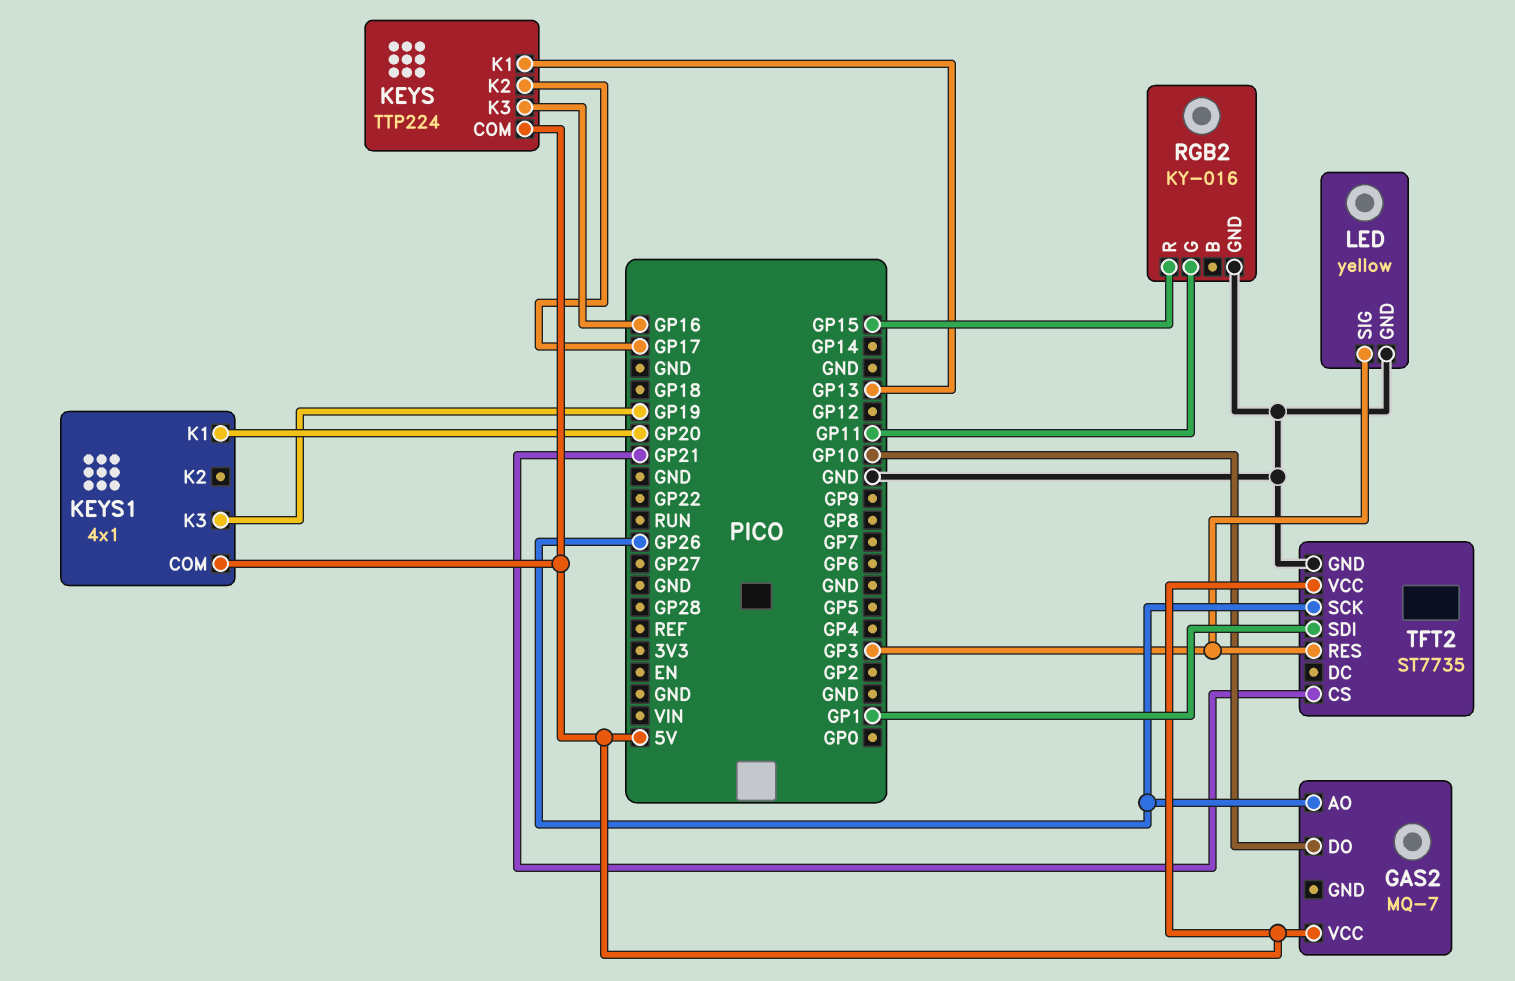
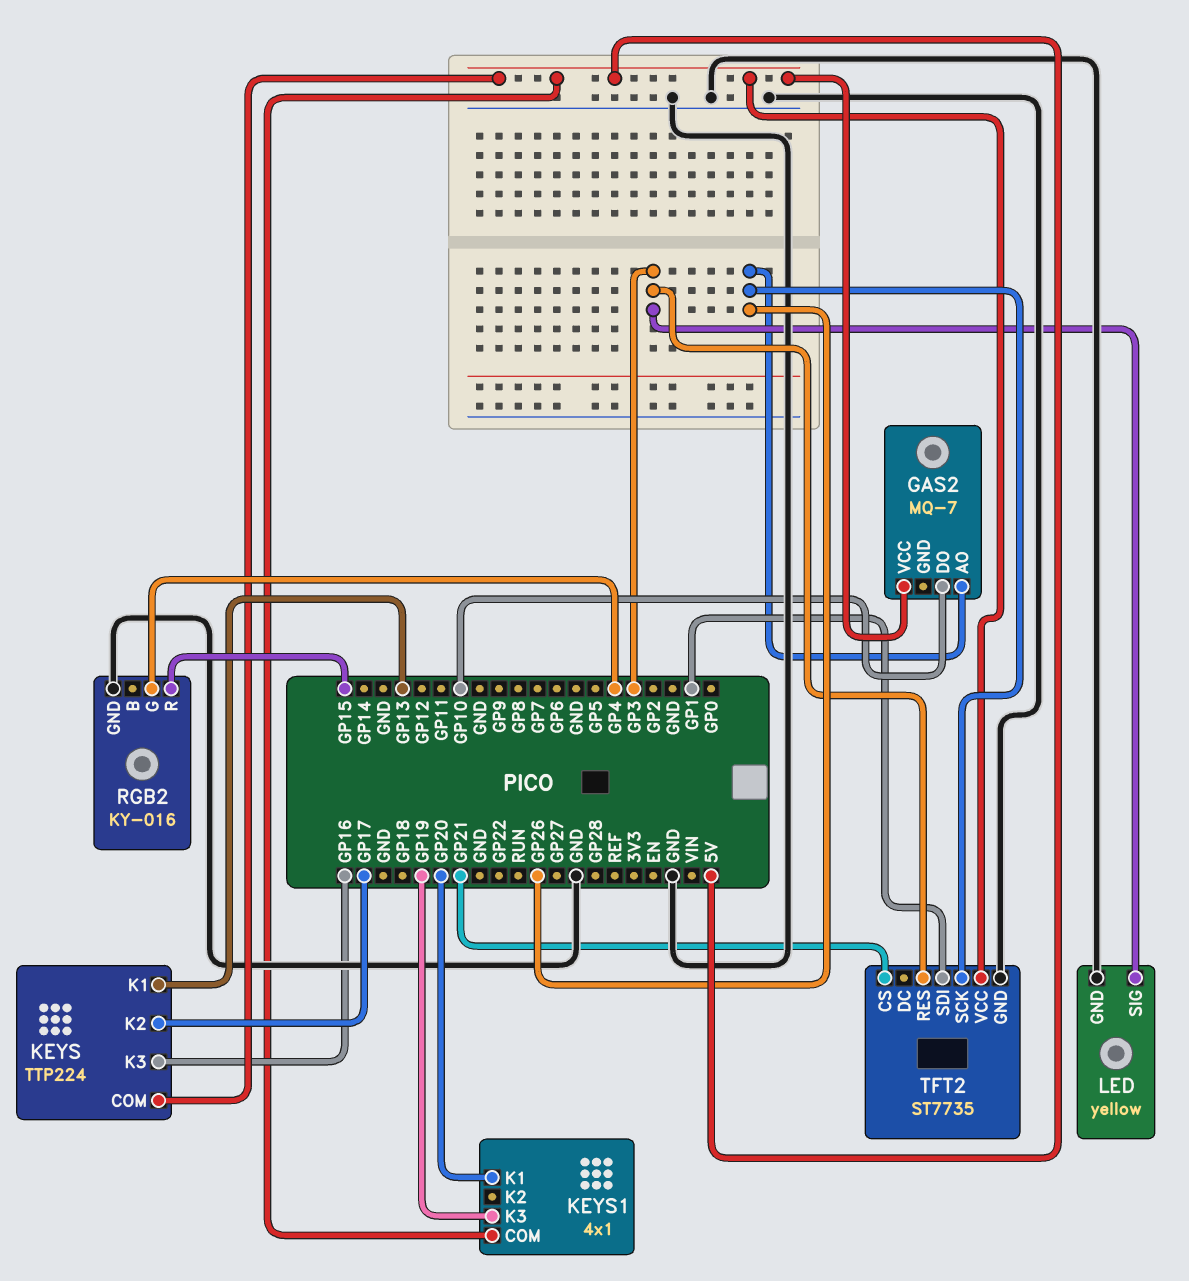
RGB2 pin G: GP11 -> GP4

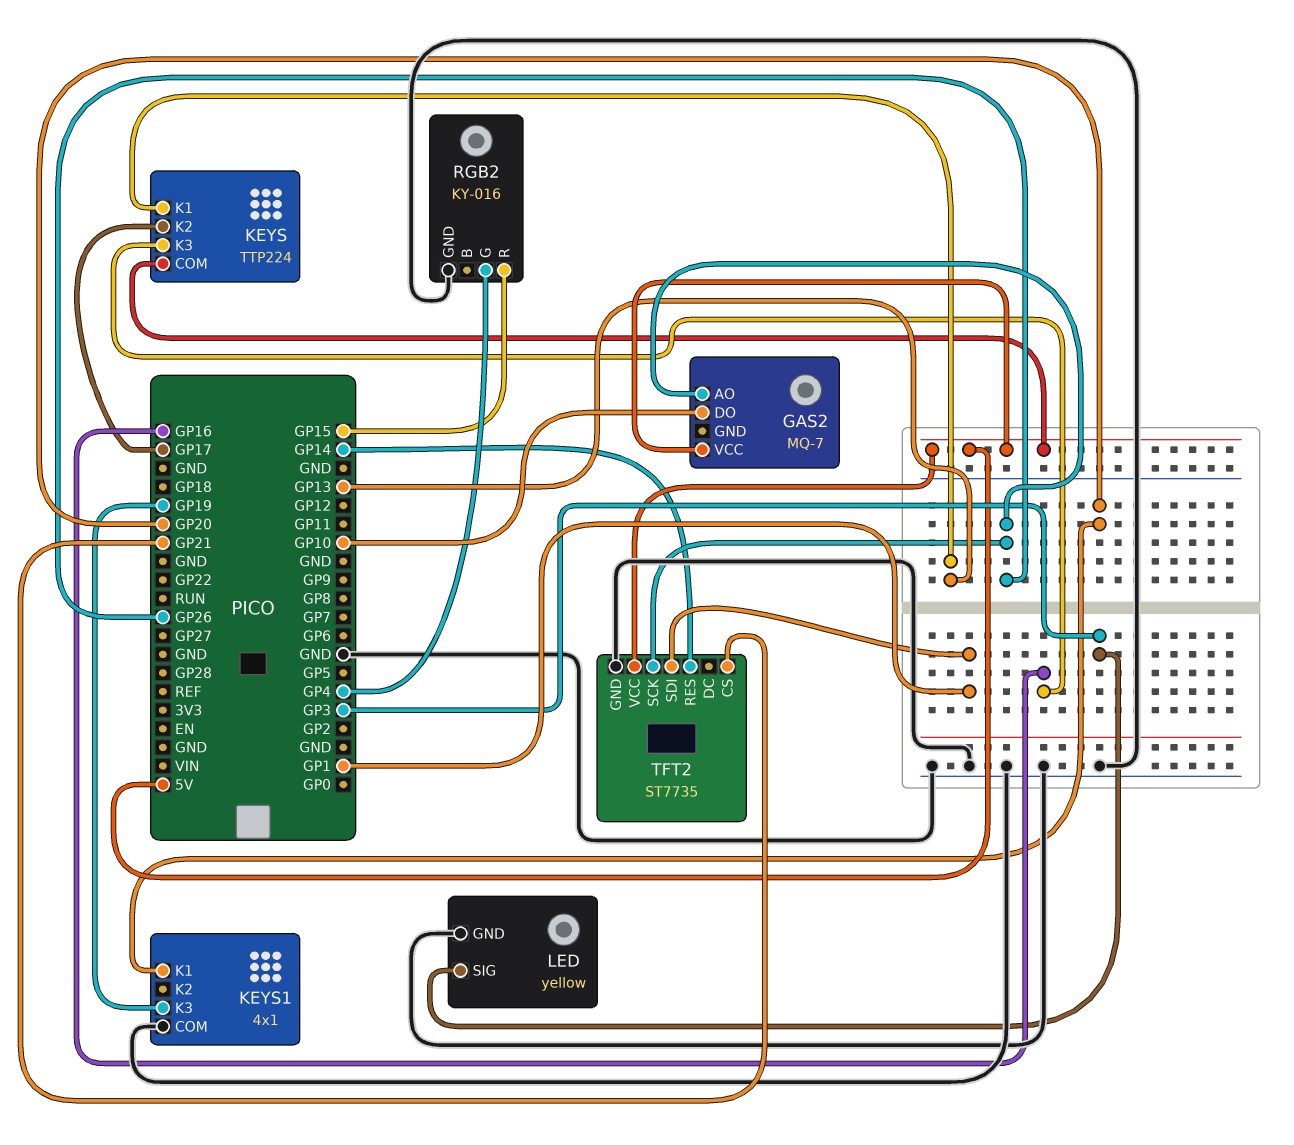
KEYS1 pin COM: 5V -> GND
TFT2 pin RES: GP3 -> GP14

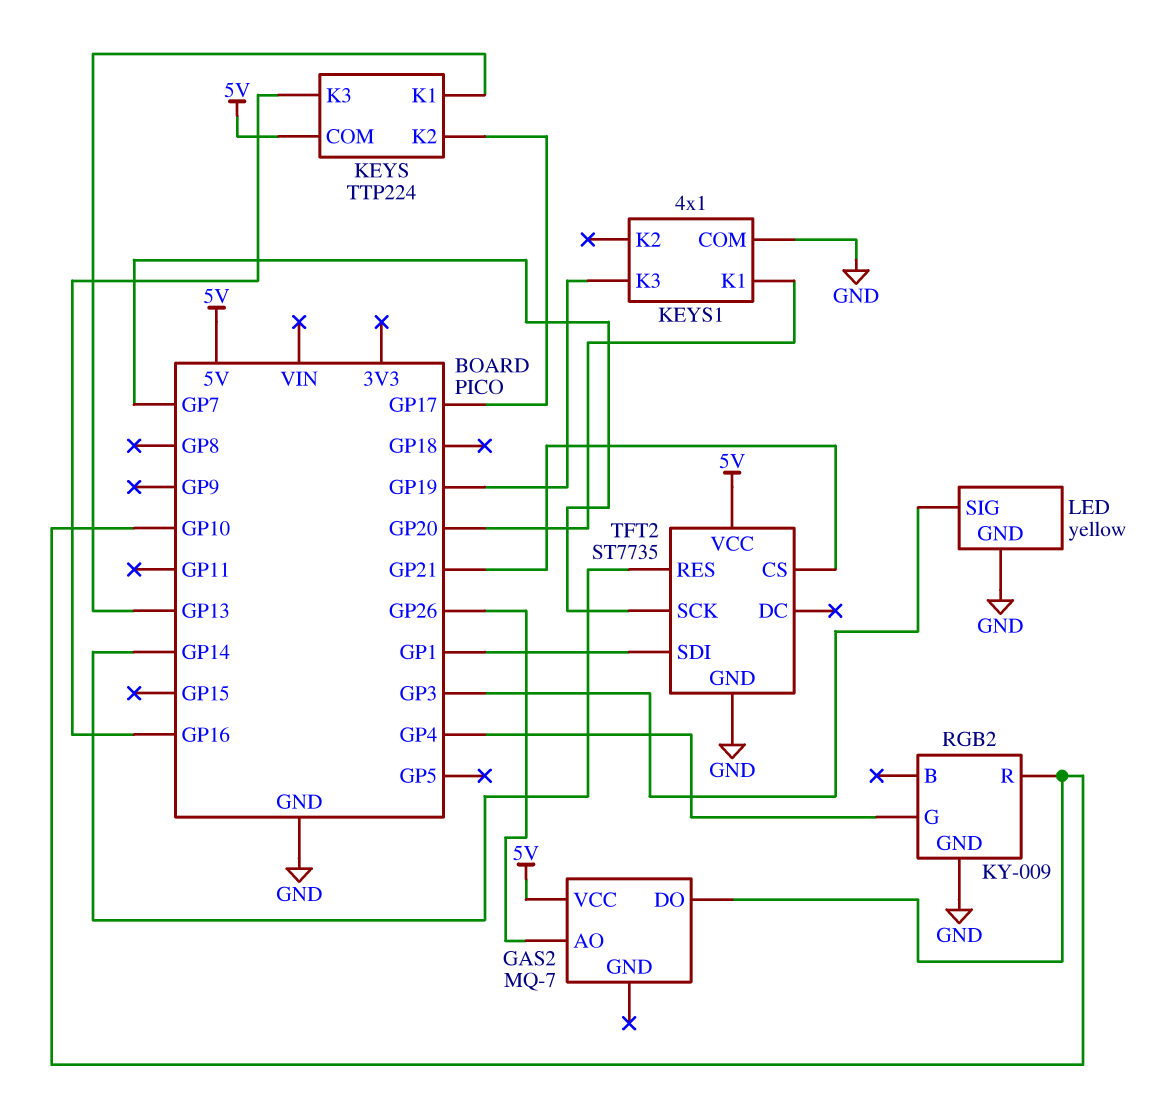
RGB2: KY-016 -> KY-009
RGB2 pin R: GP15 -> GP10
TFT2 pin SCK: GP26 -> GP7

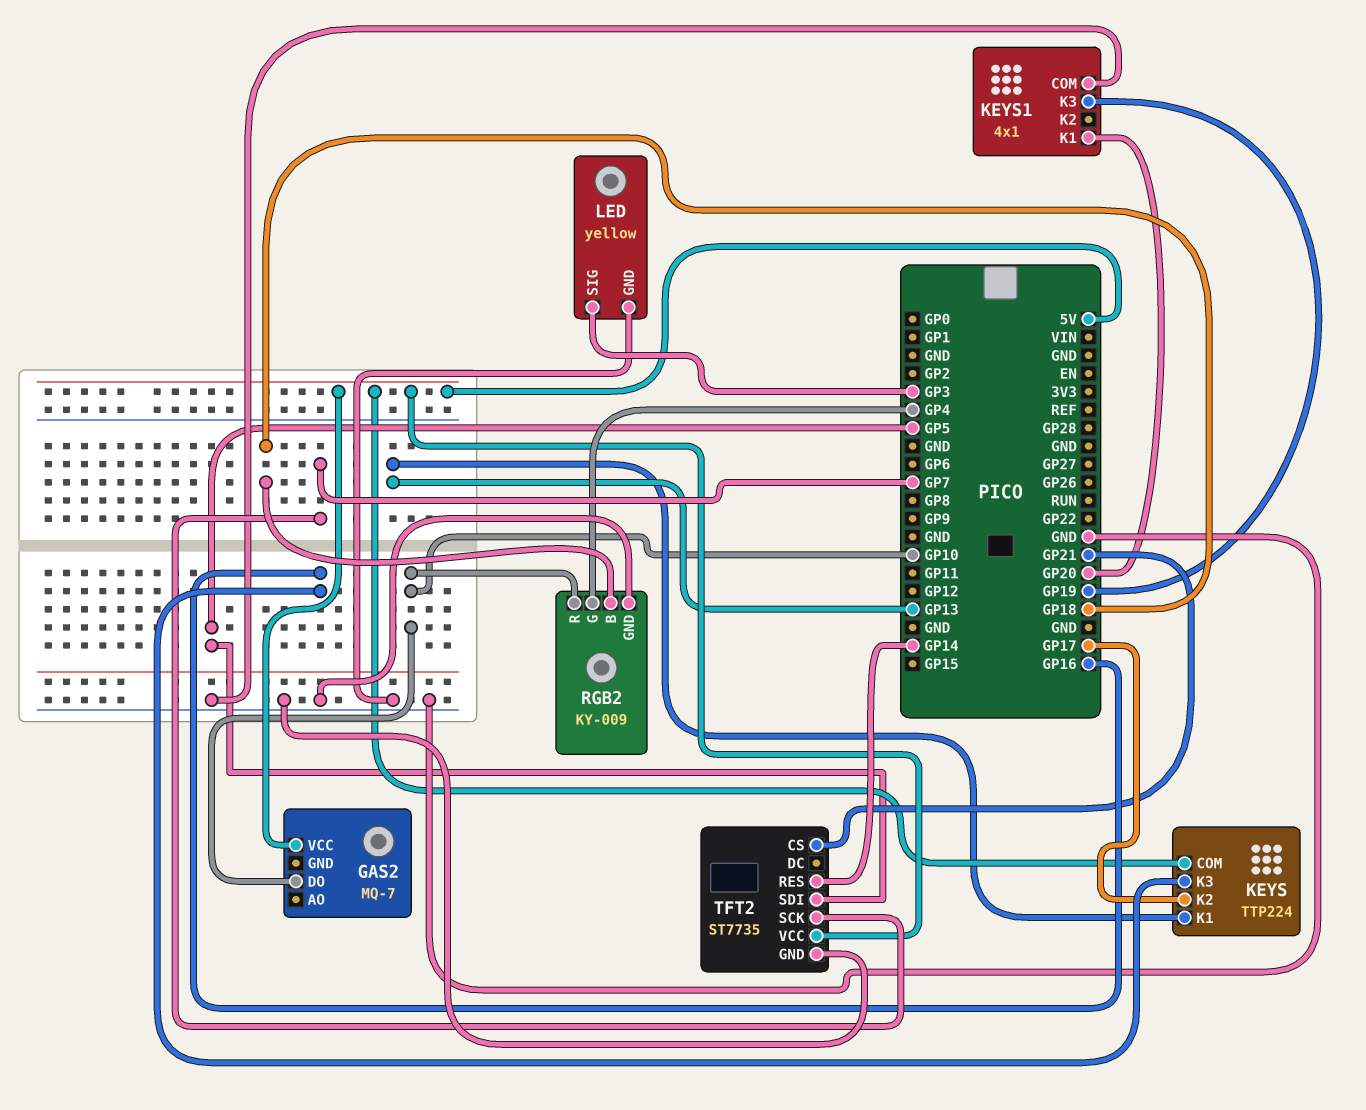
GAS2 pin AO: GP26 -> none
RGB2 pin B: none -> GP18
TFT2 pin SDI: GP1 -> GP5

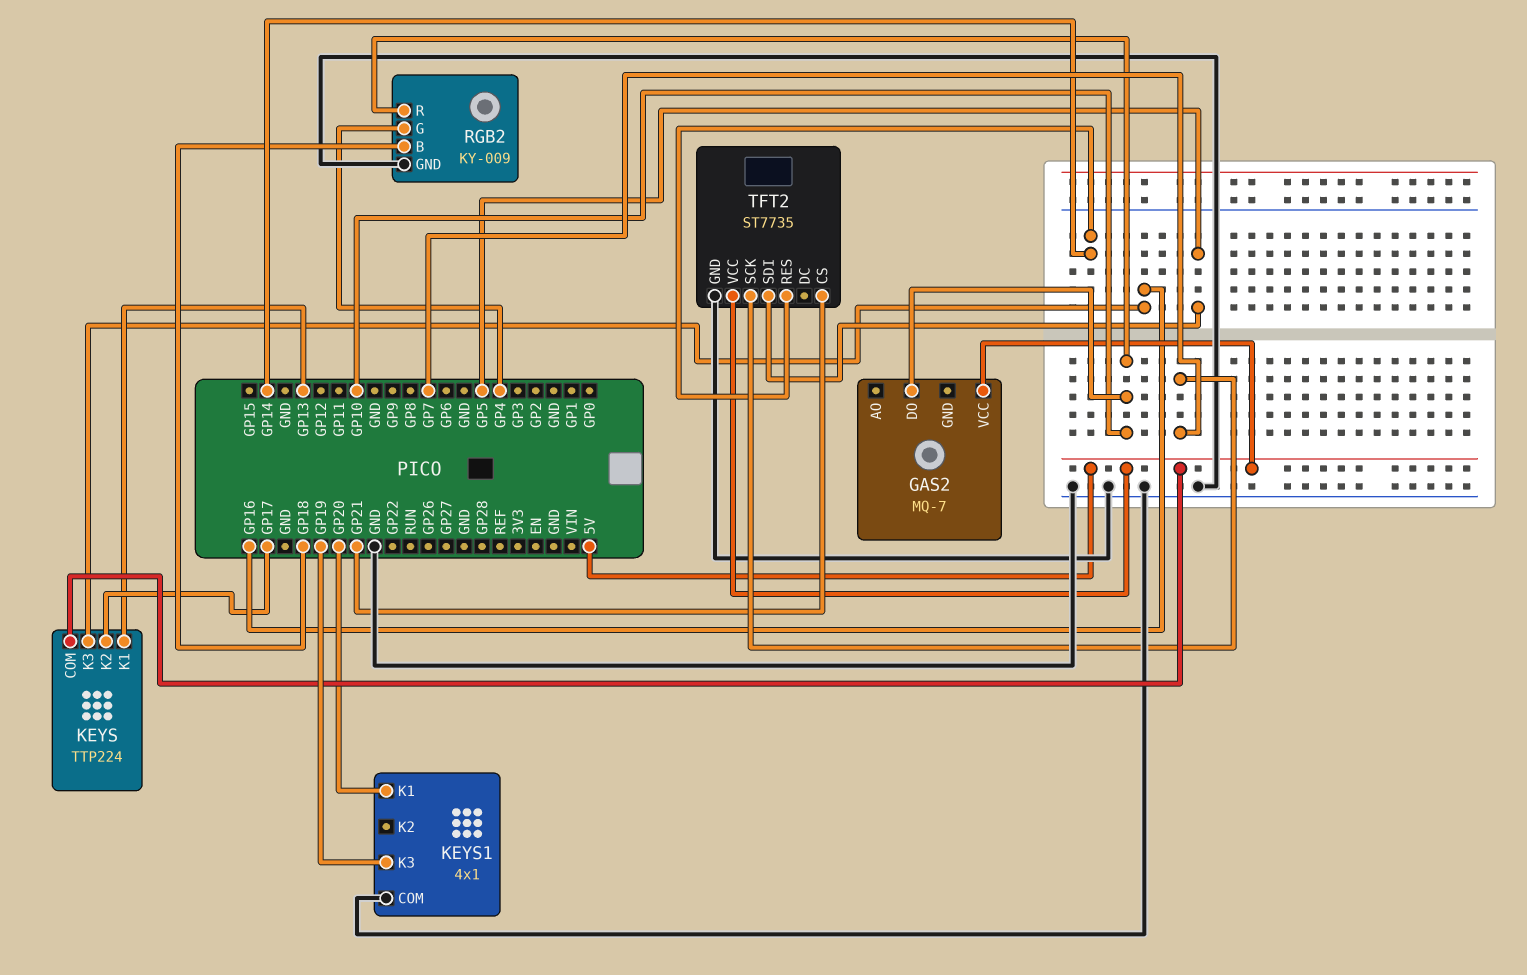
LED: yellow -> none
LED pin GND: GND -> none
LED pin SIG: GP3 -> none

